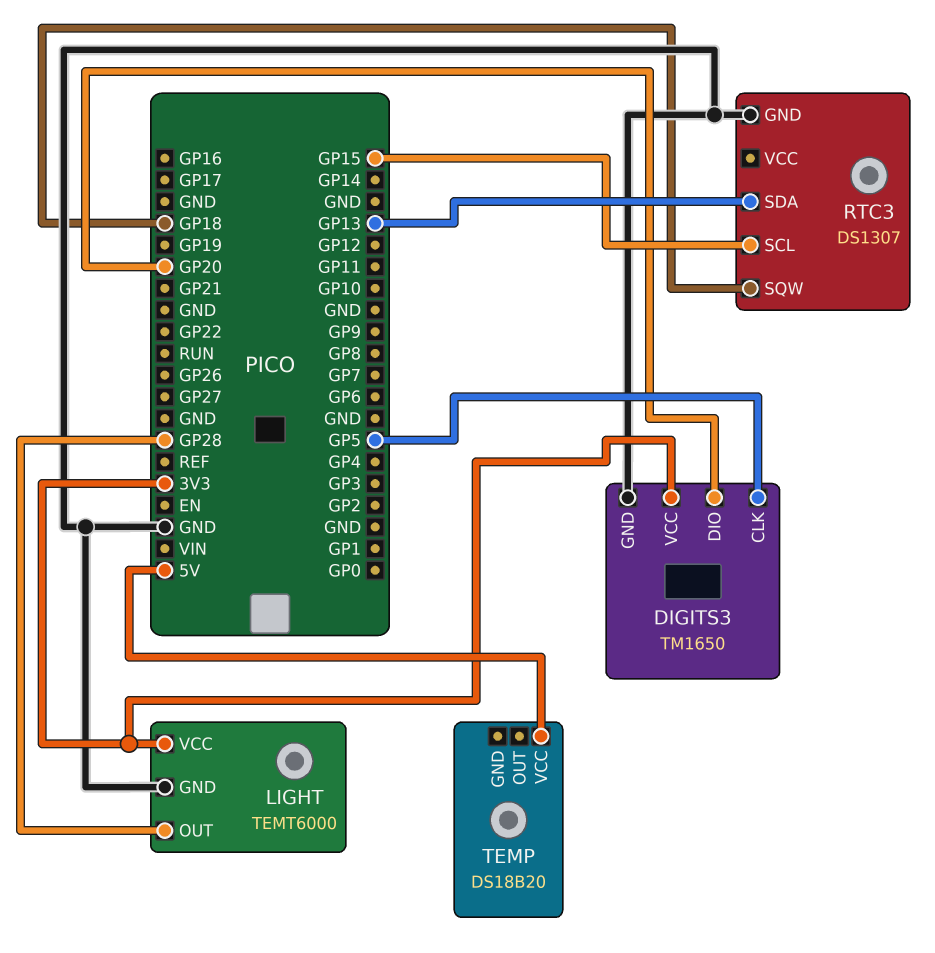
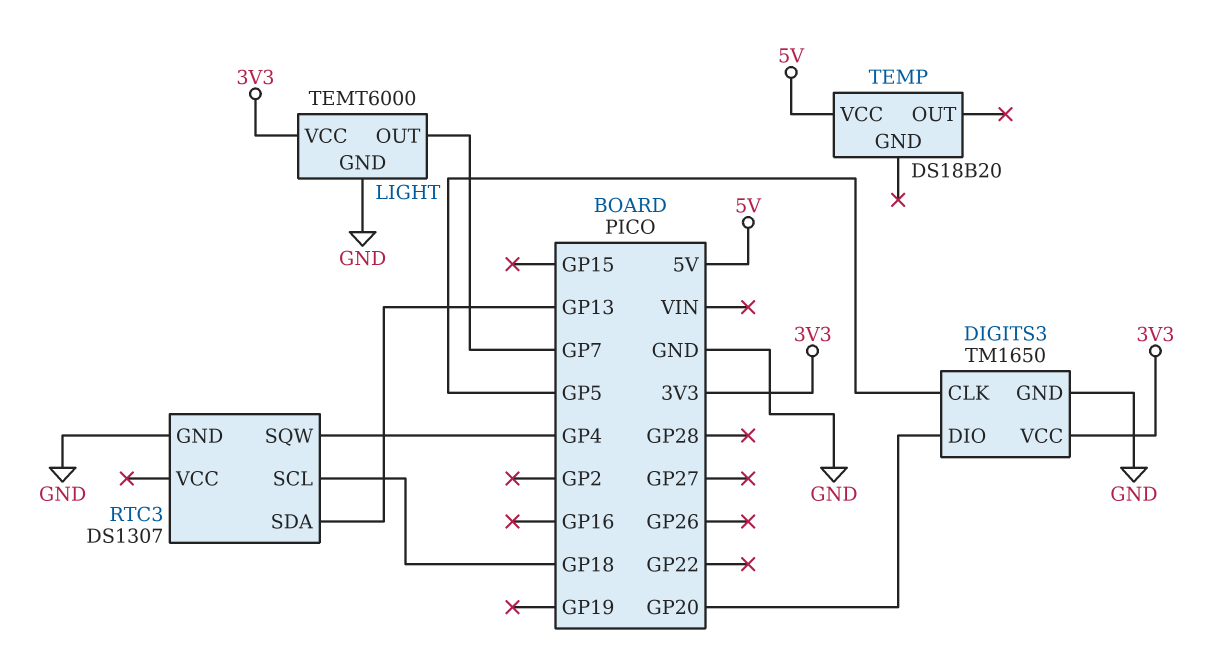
LIGHT pin OUT: GP28 -> GP7
RTC3 pin SCL: GP15 -> GP18
RTC3 pin SQW: GP18 -> GP4

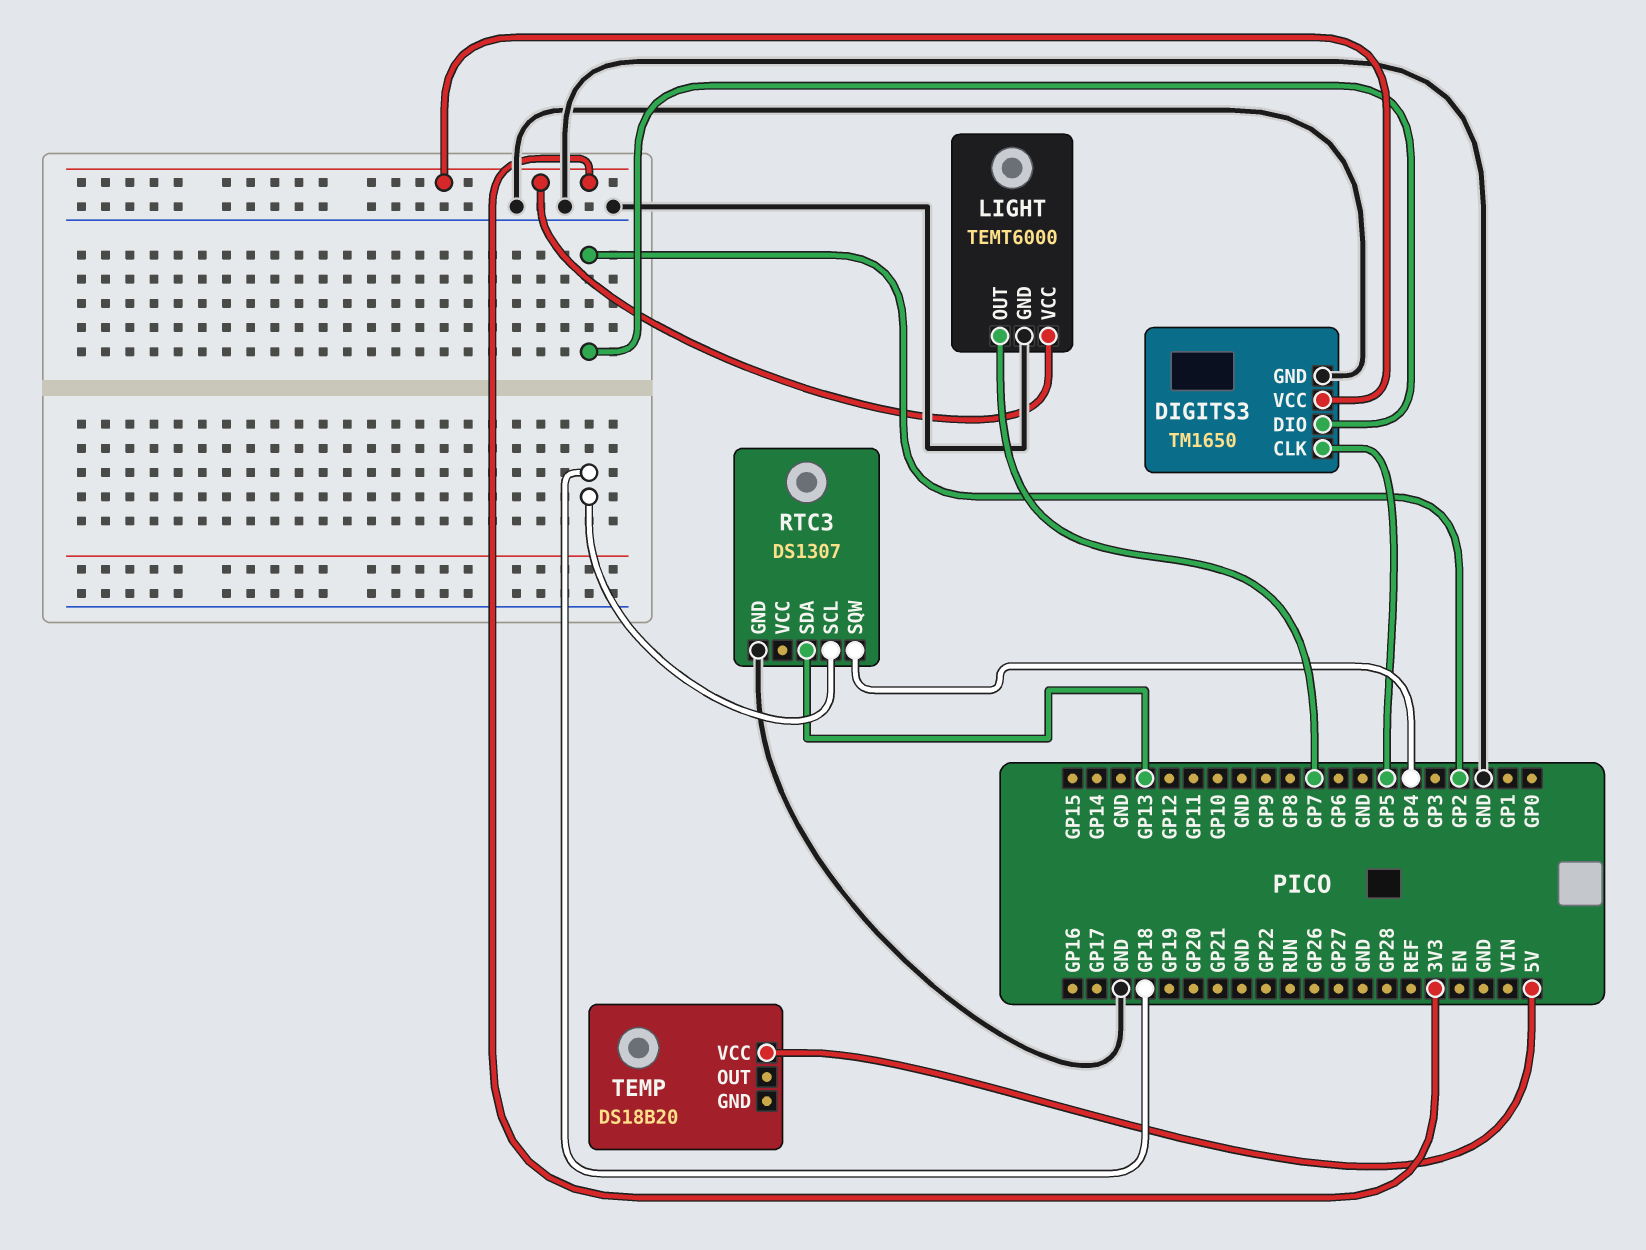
DIGITS3 pin DIO: GP20 -> GP2

